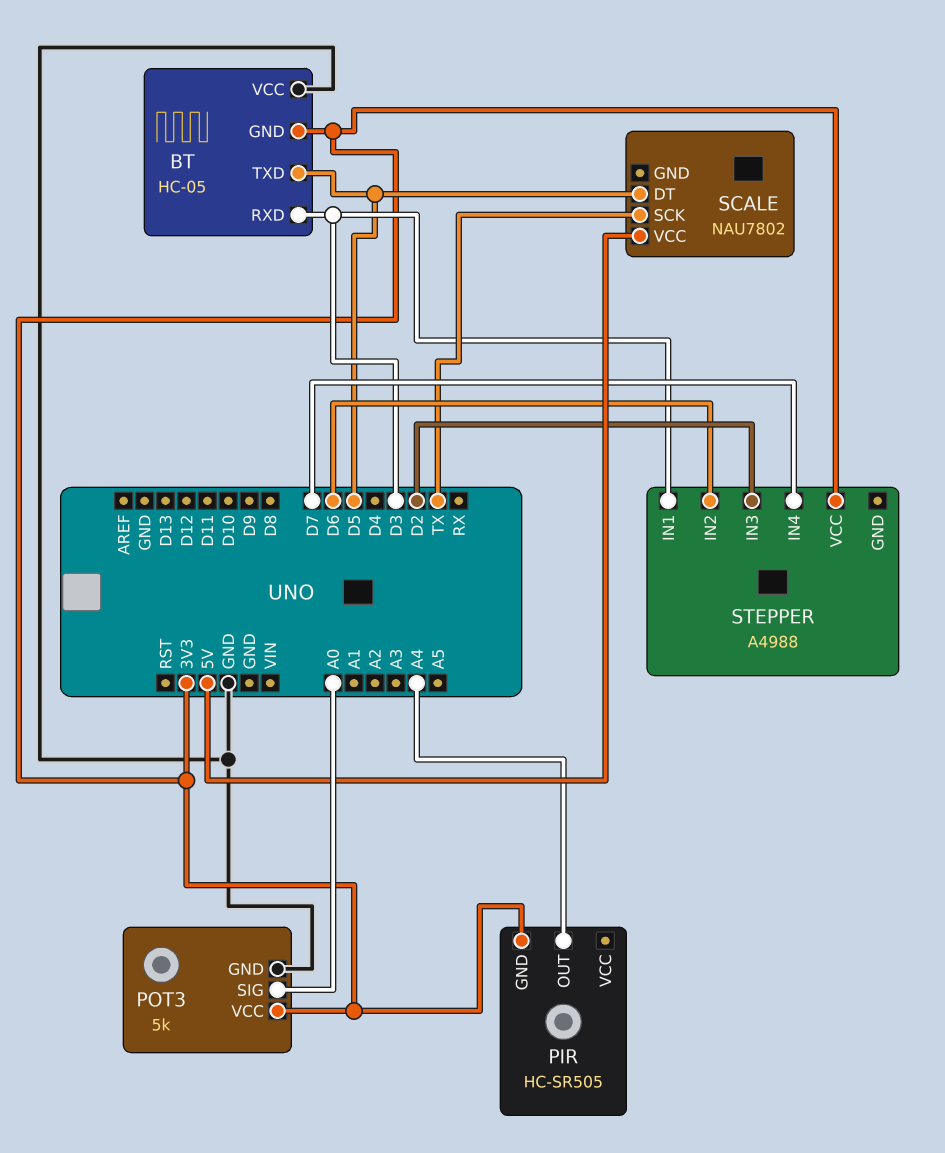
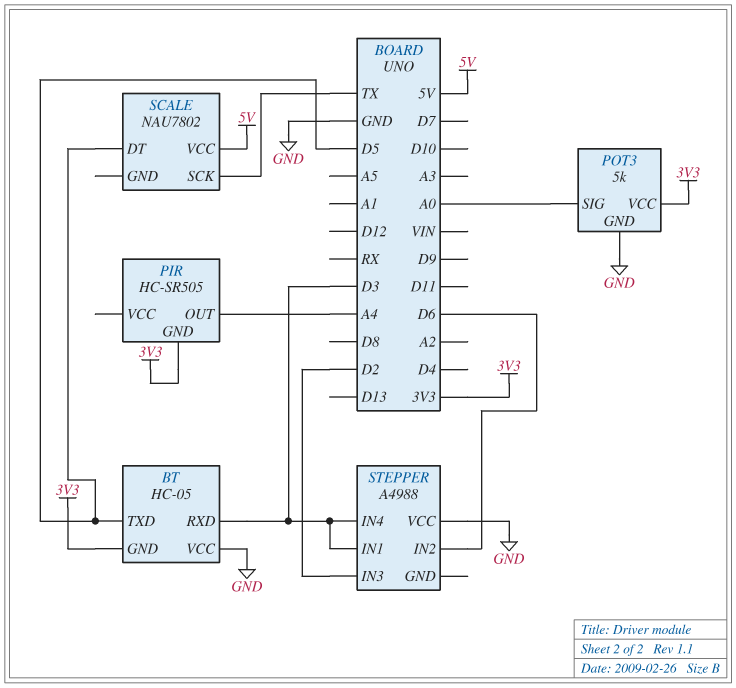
STEPPER pin IN4: D7 -> D3
STEPPER pin VCC: 3V3 -> GND

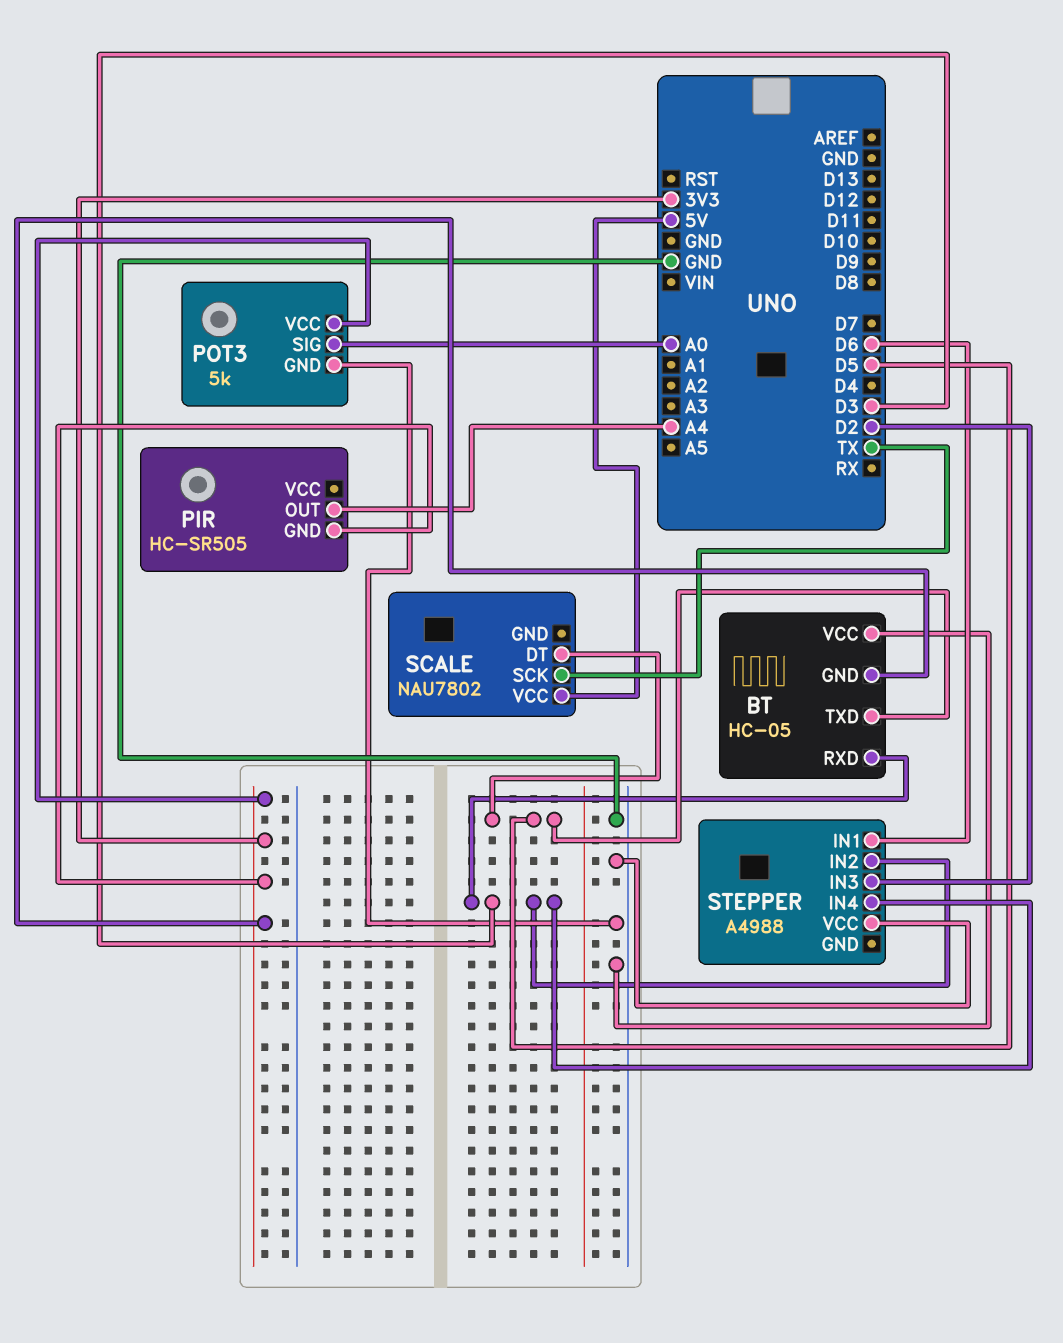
STEPPER pin IN1: D3 -> D6
STEPPER pin IN2: D6 -> D3

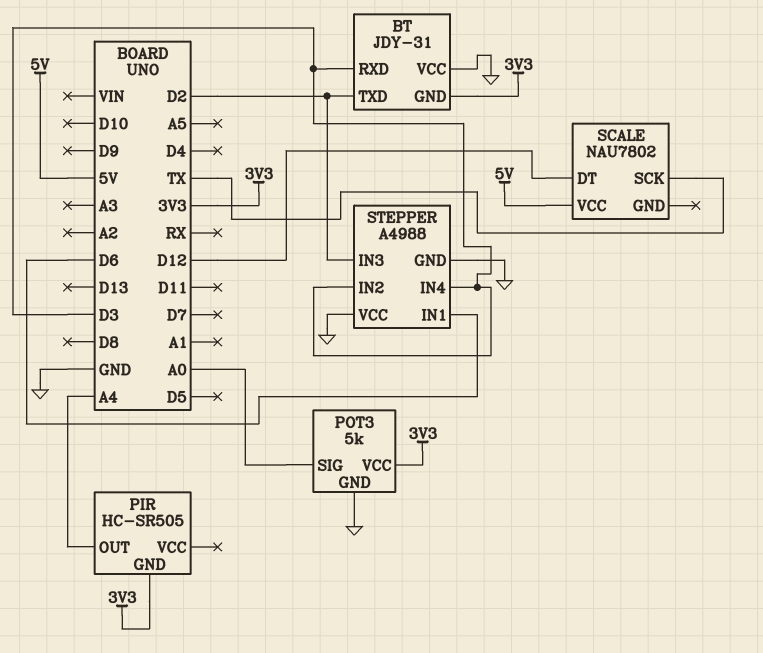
BT: HC-05 -> JDY-31
BT pin TXD: D5 -> D2
SCALE pin DT: D5 -> D12
STEPPER pin GND: none -> GND

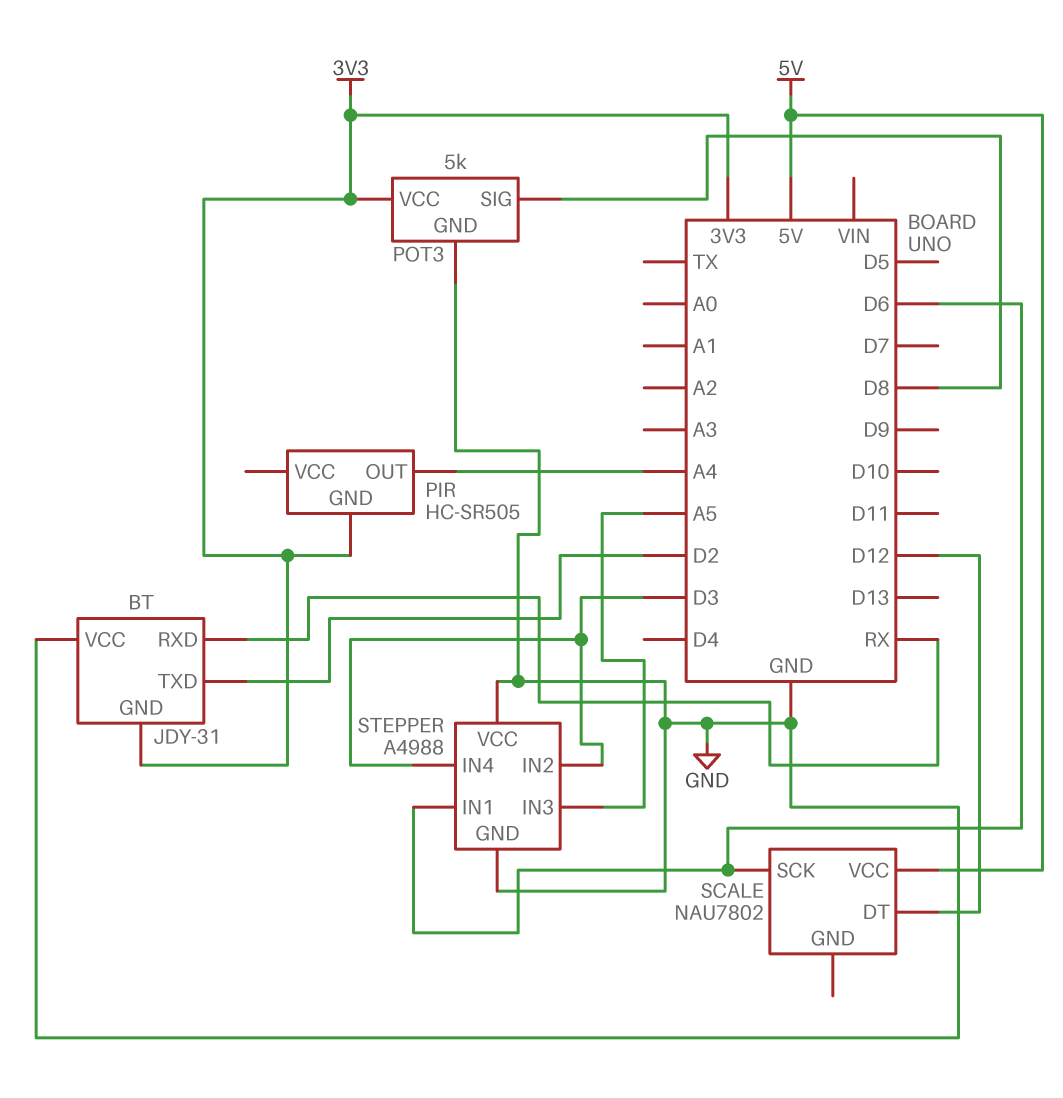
BT pin RXD: D3 -> RX
POT3 pin SIG: A0 -> D8
SCALE pin SCK: TX -> D6
STEPPER pin IN3: D2 -> A5

